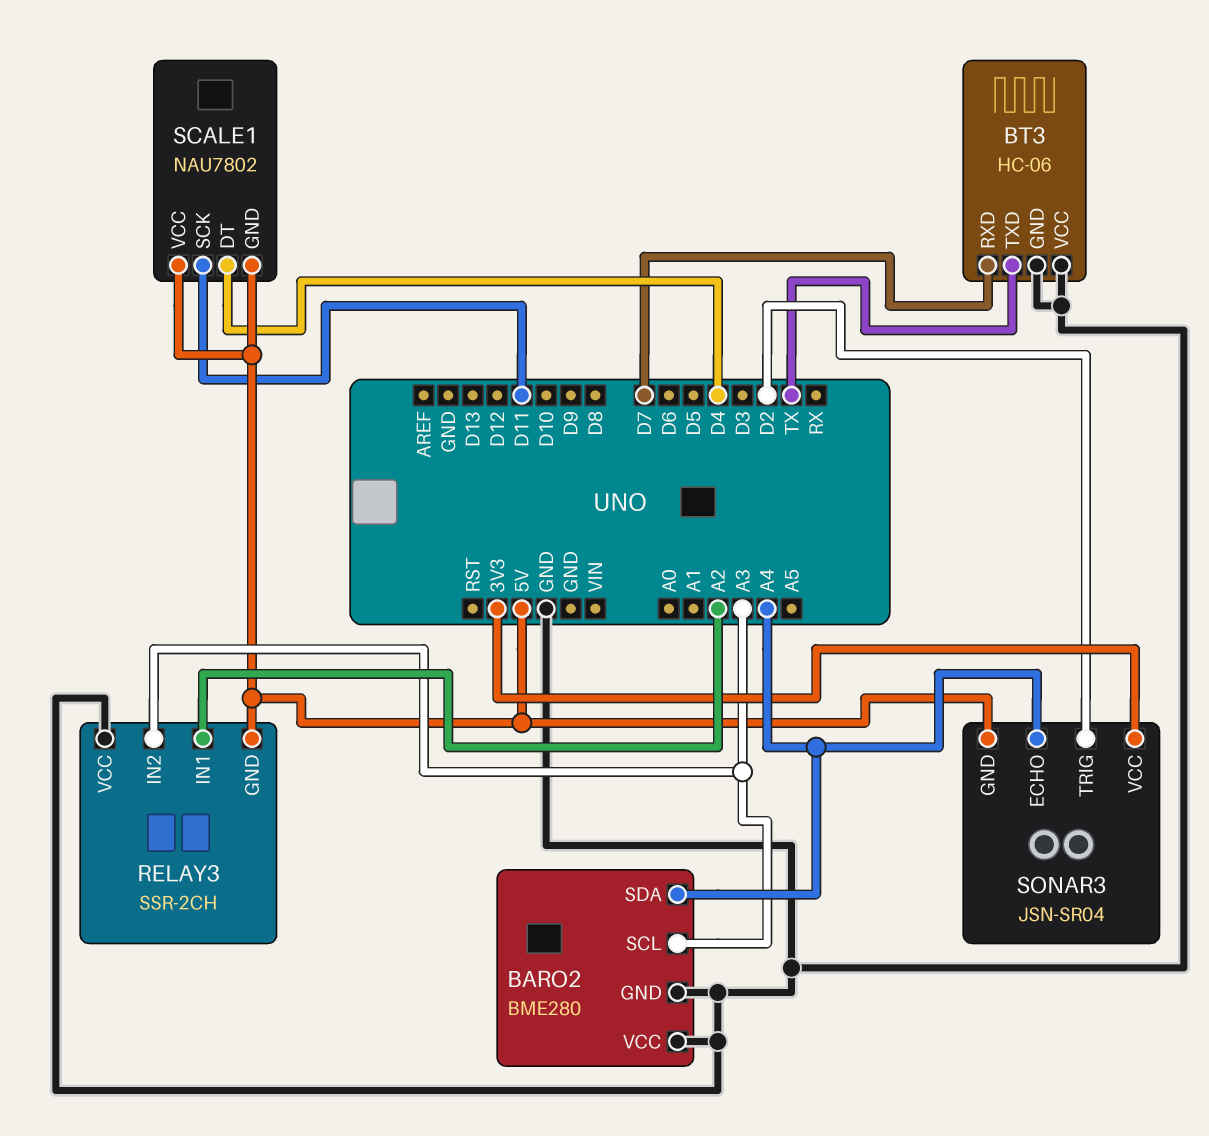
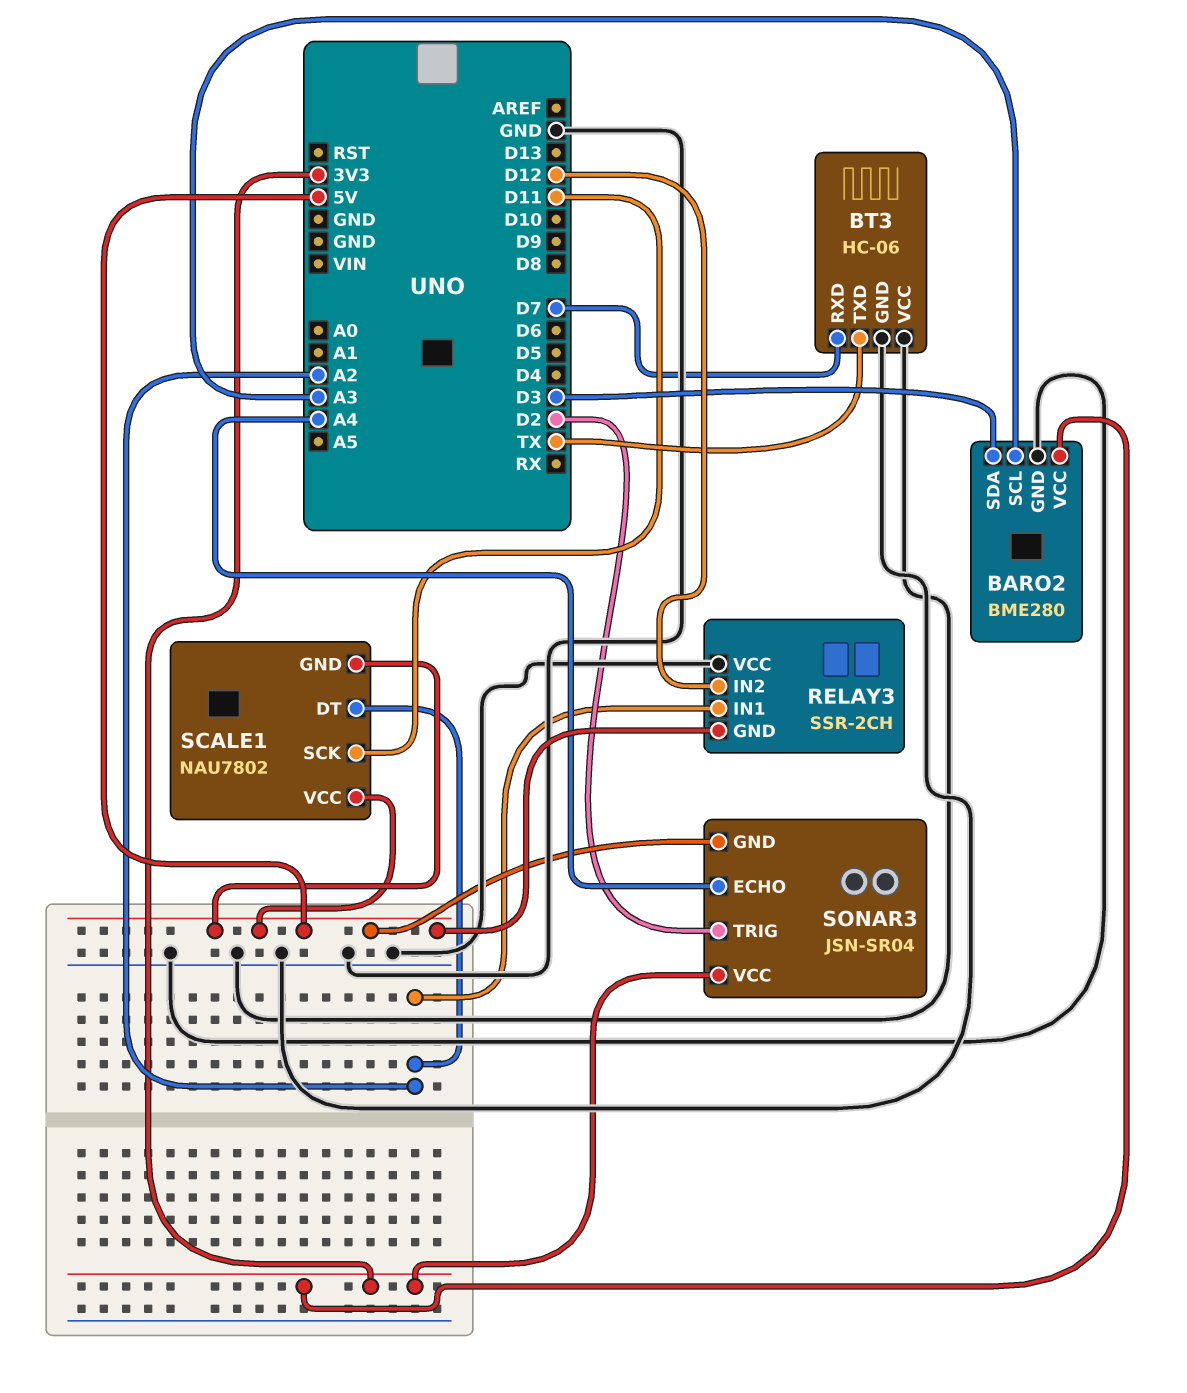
BARO2 pin SDA: A4 -> D3
BARO2 pin VCC: GND -> 3V3
RELAY3 pin IN2: A3 -> D12
SCALE1 pin DT: D4 -> A2

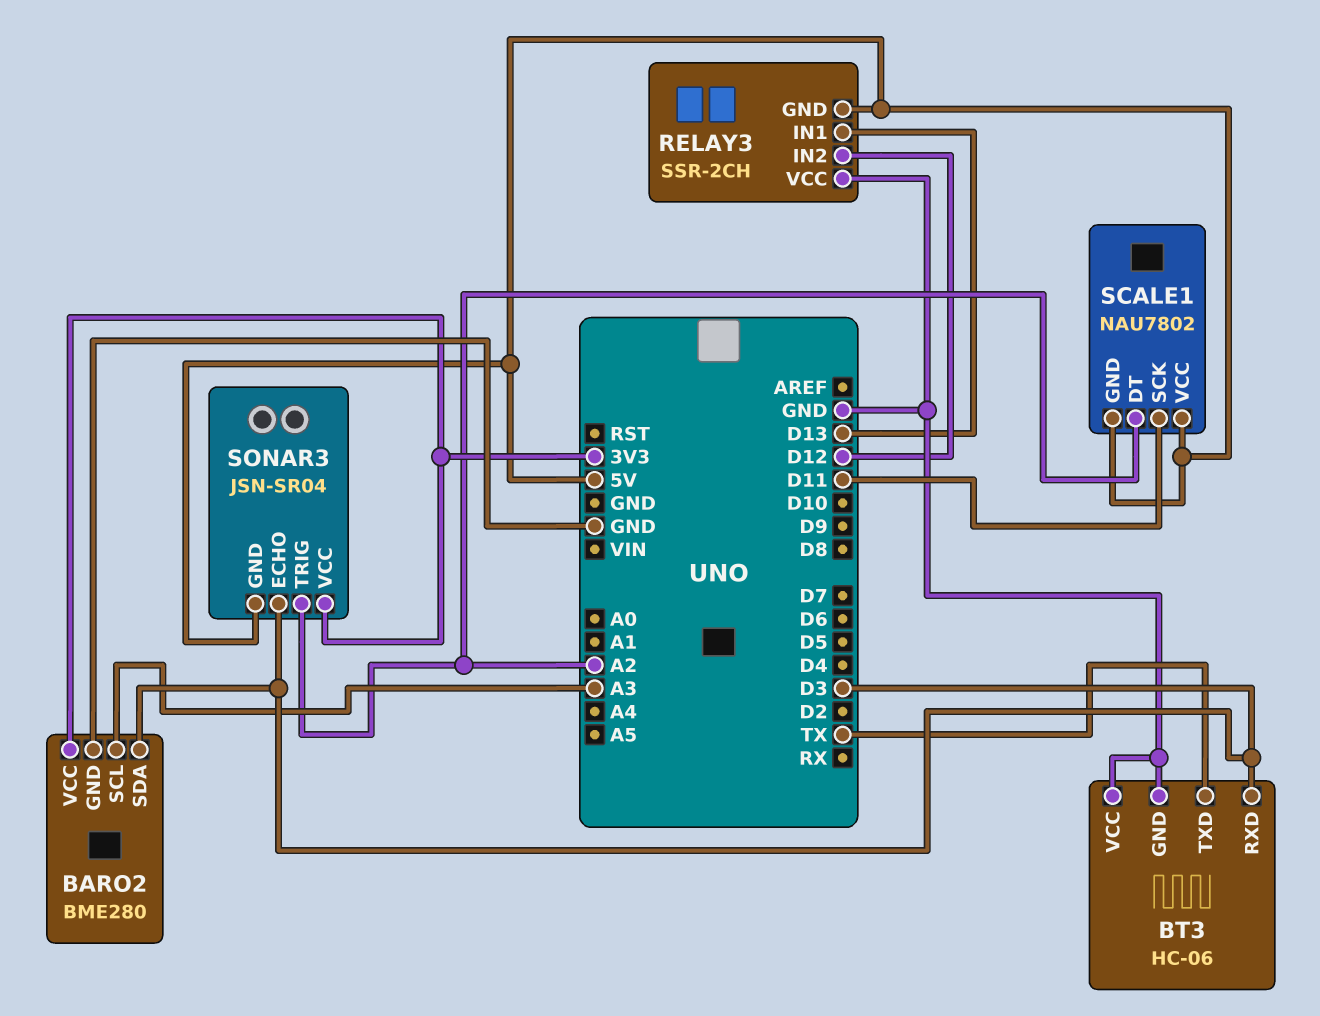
BT3 pin RXD: D7 -> D3
RELAY3 pin IN1: A2 -> D13
SONAR3 pin ECHO: A4 -> D3
SONAR3 pin TRIG: D2 -> A2

